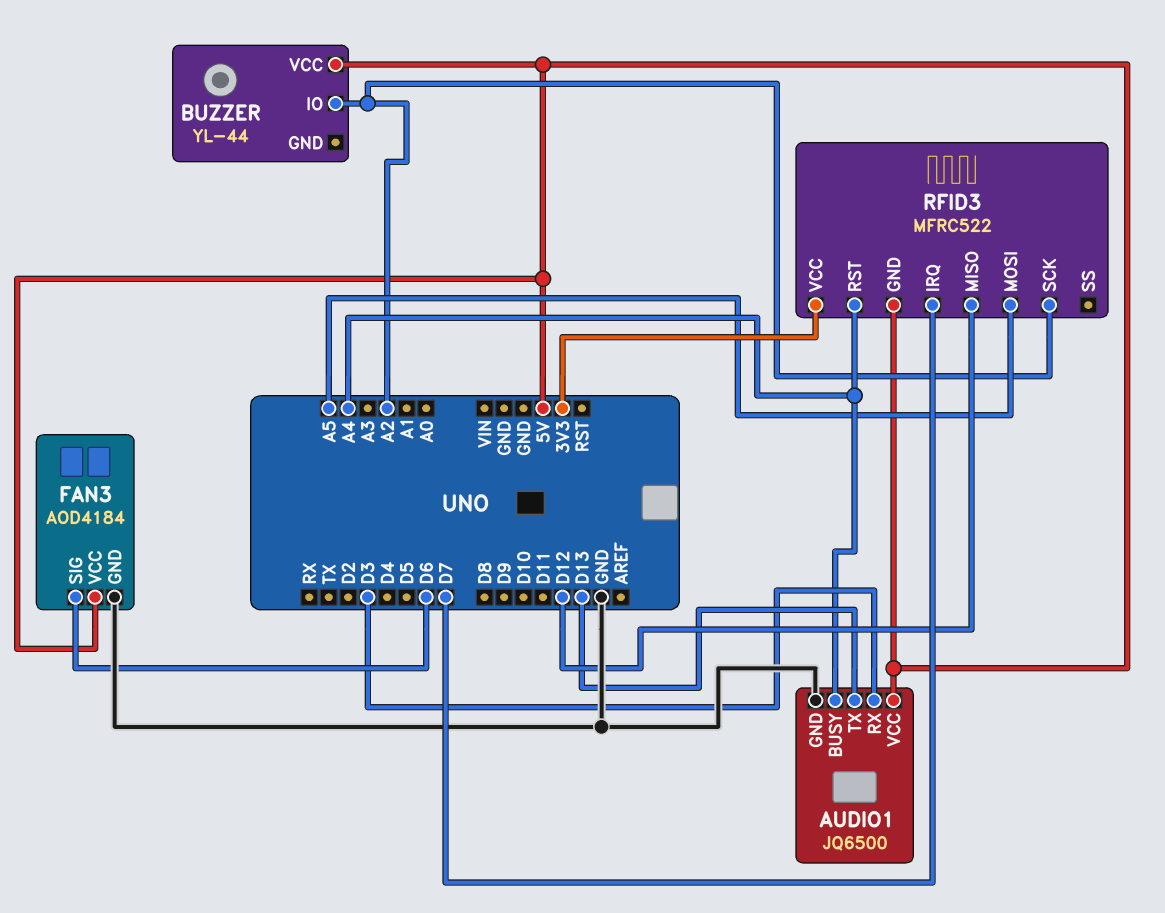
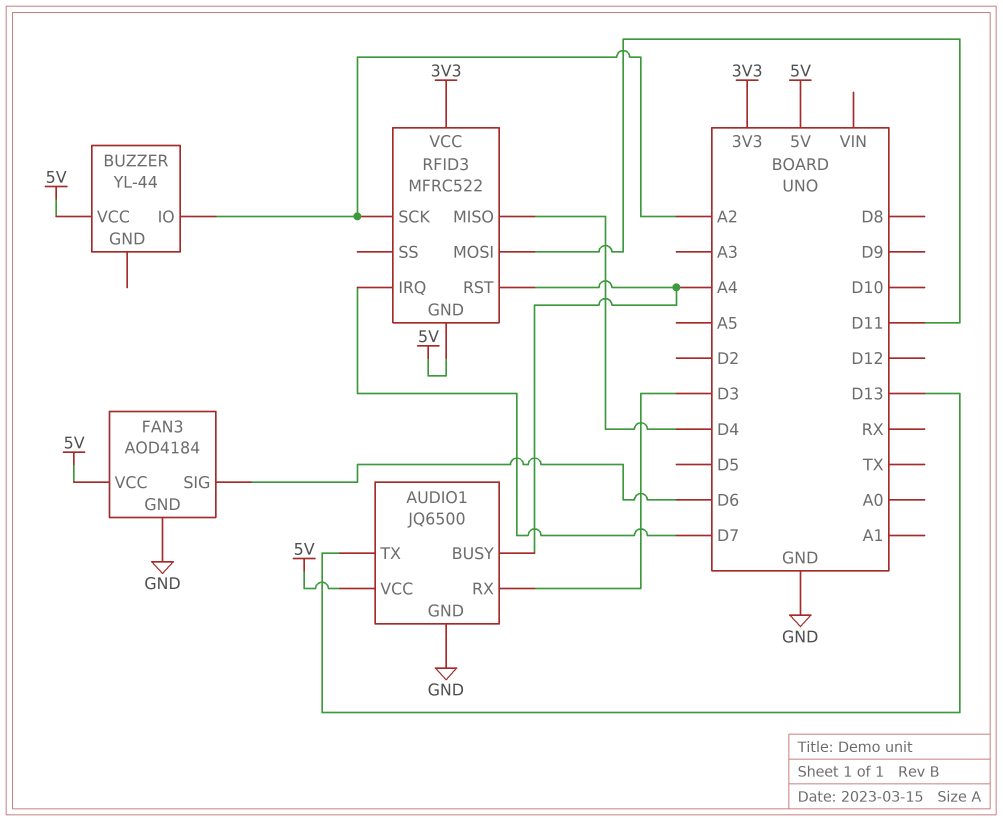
RFID3 pin MISO: D12 -> D4
RFID3 pin MOSI: A5 -> D11

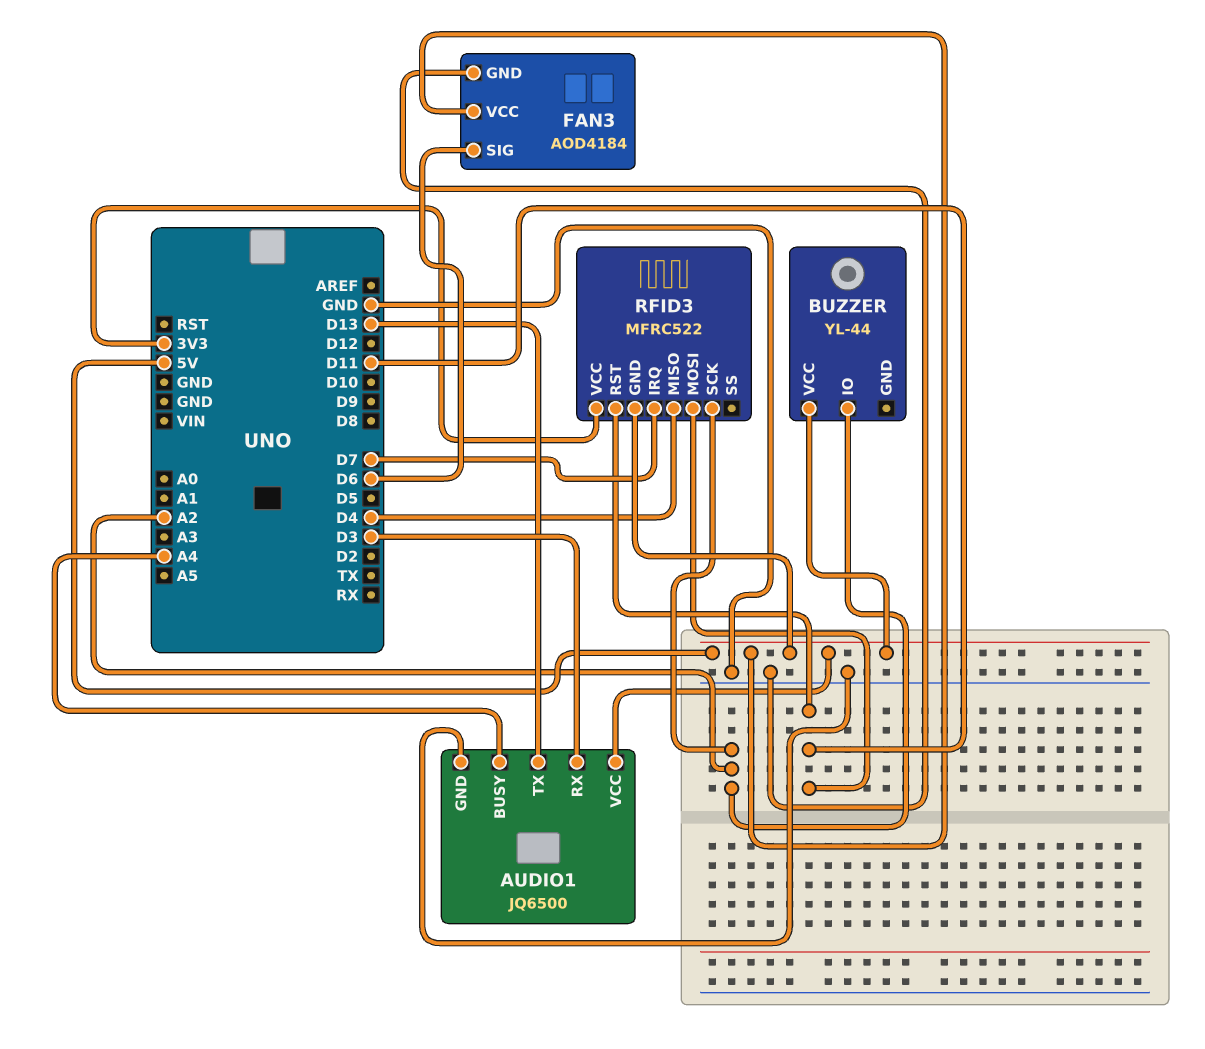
RFID3 pin RST: A4 -> D11

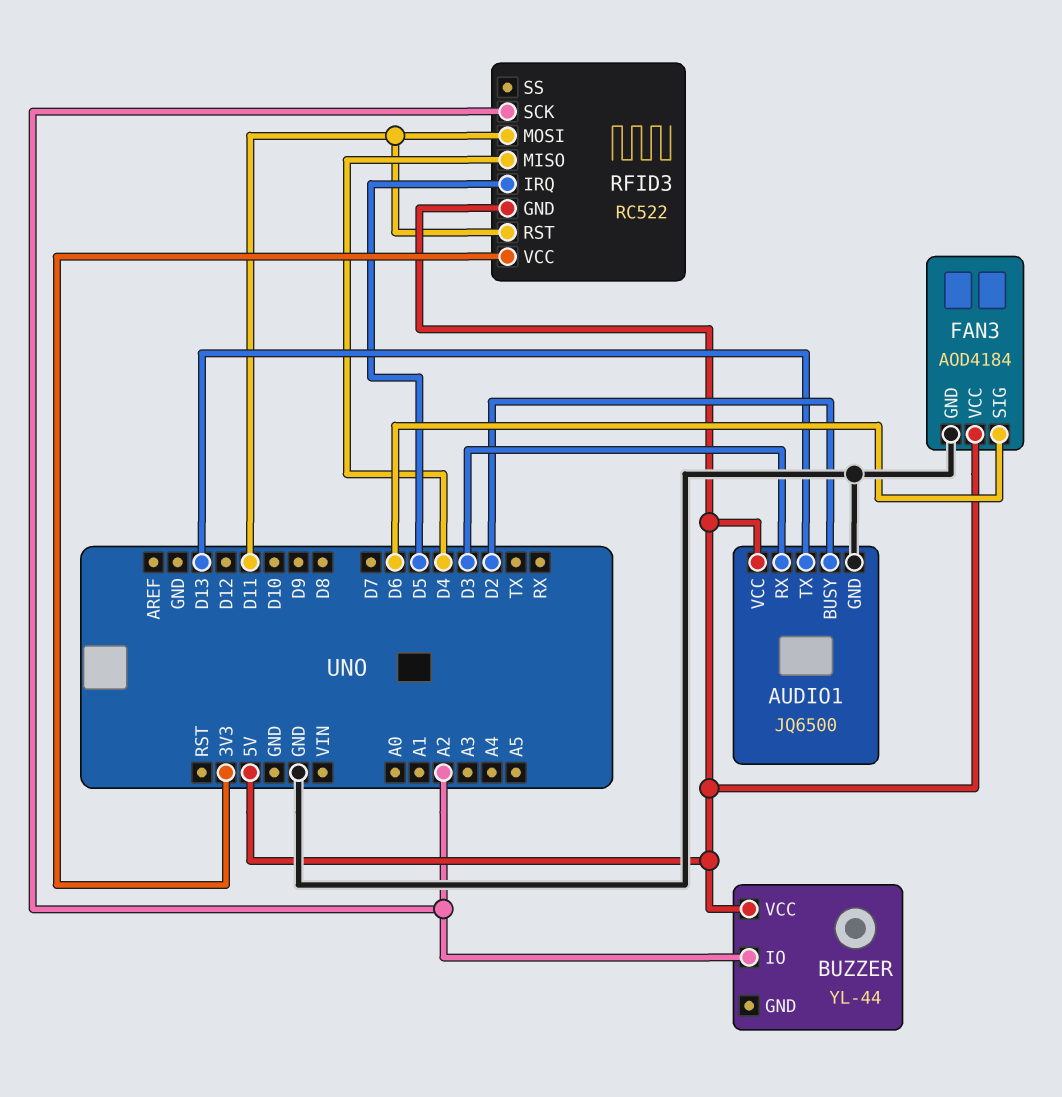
AUDIO1 pin BUSY: A4 -> D2
RFID3: MFRC522 -> RC522
RFID3 pin IRQ: D7 -> D5

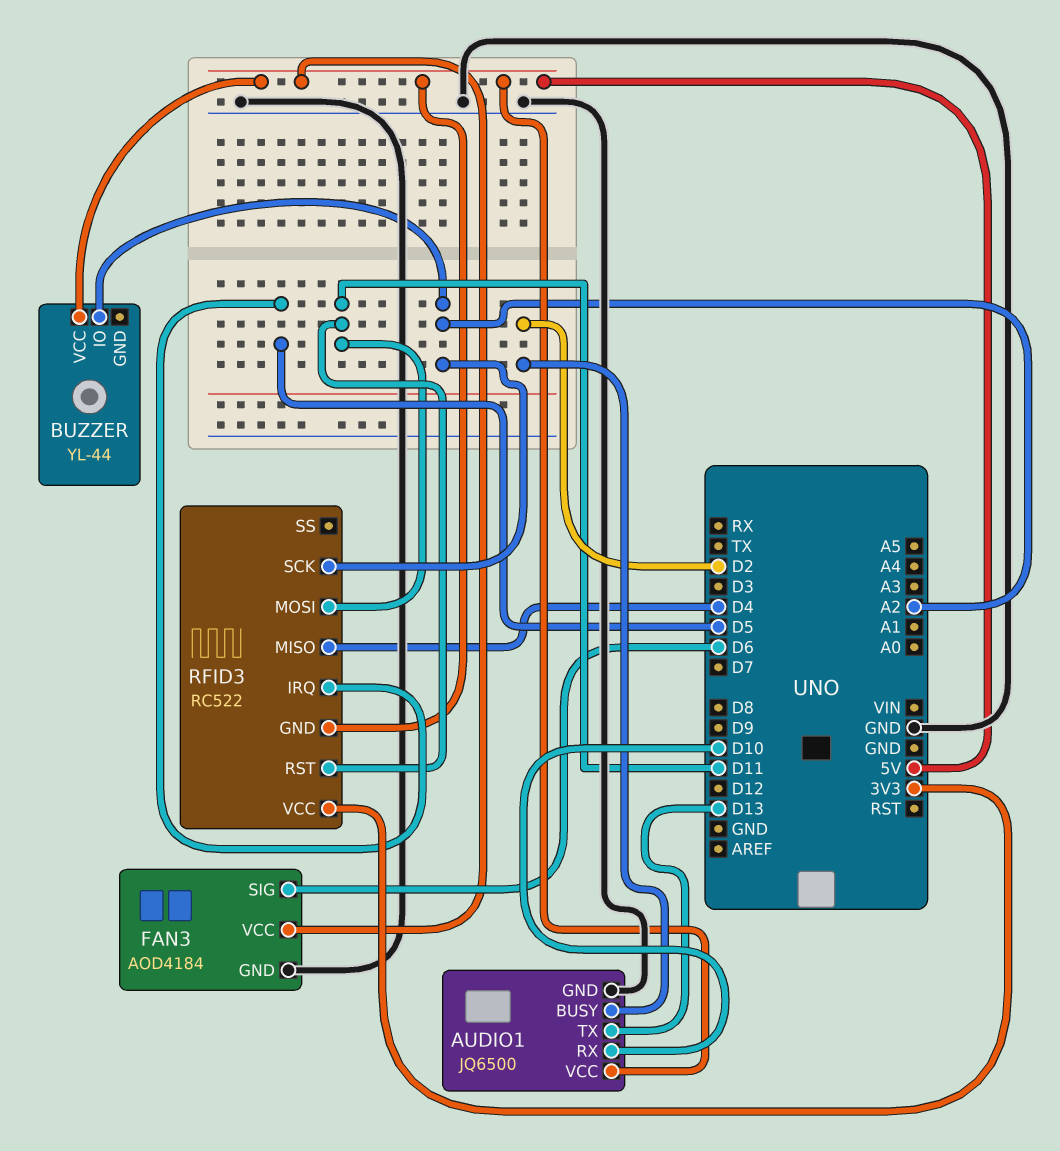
AUDIO1 pin RX: D3 -> D10

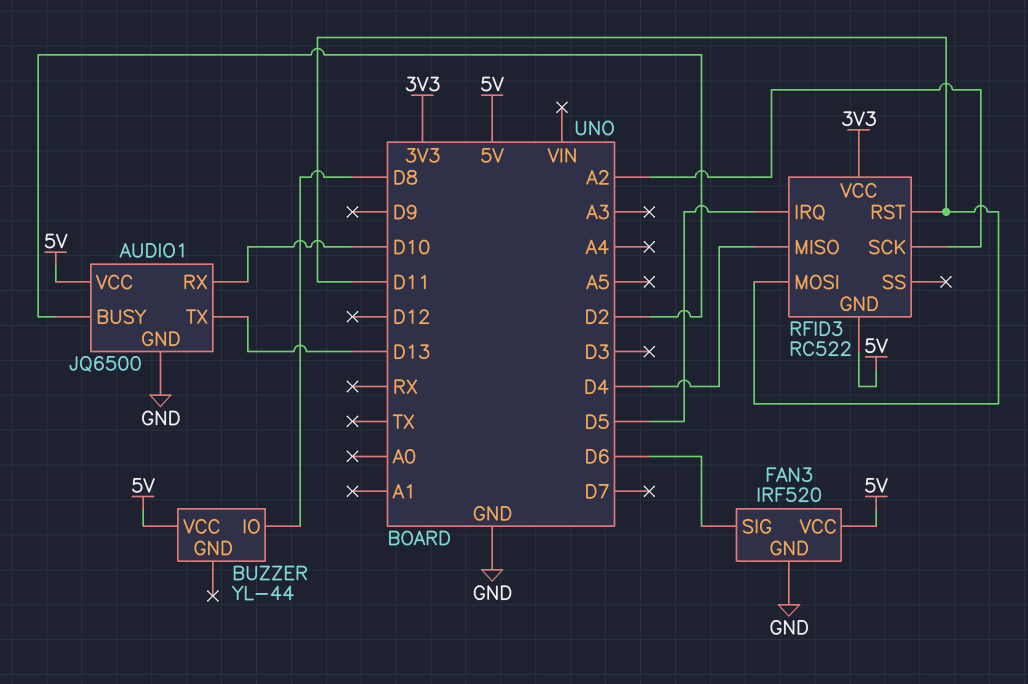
BUZZER pin IO: A2 -> D8
FAN3: AOD4184 -> IRF520

